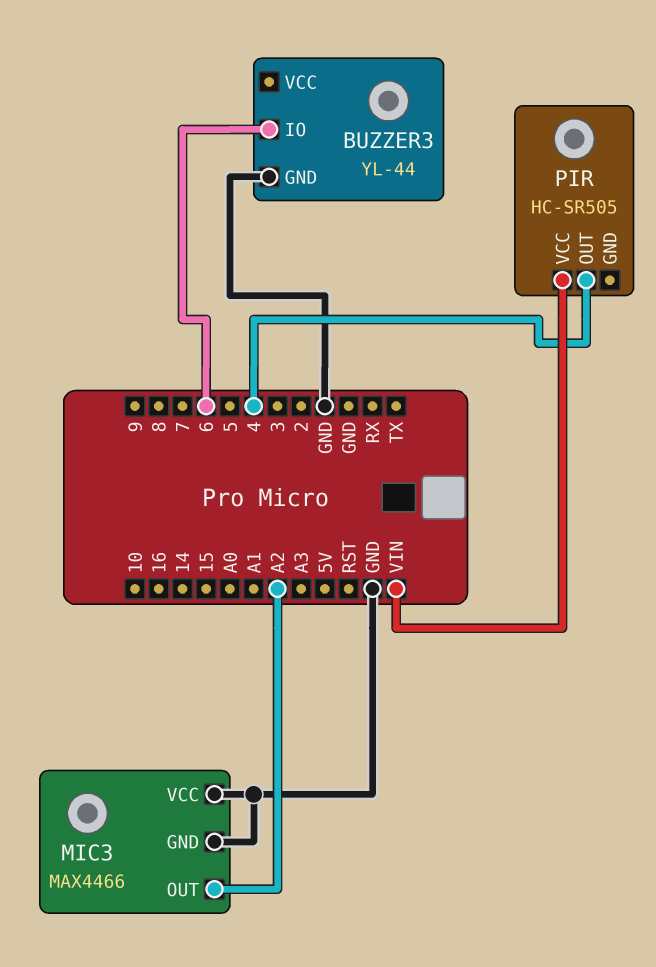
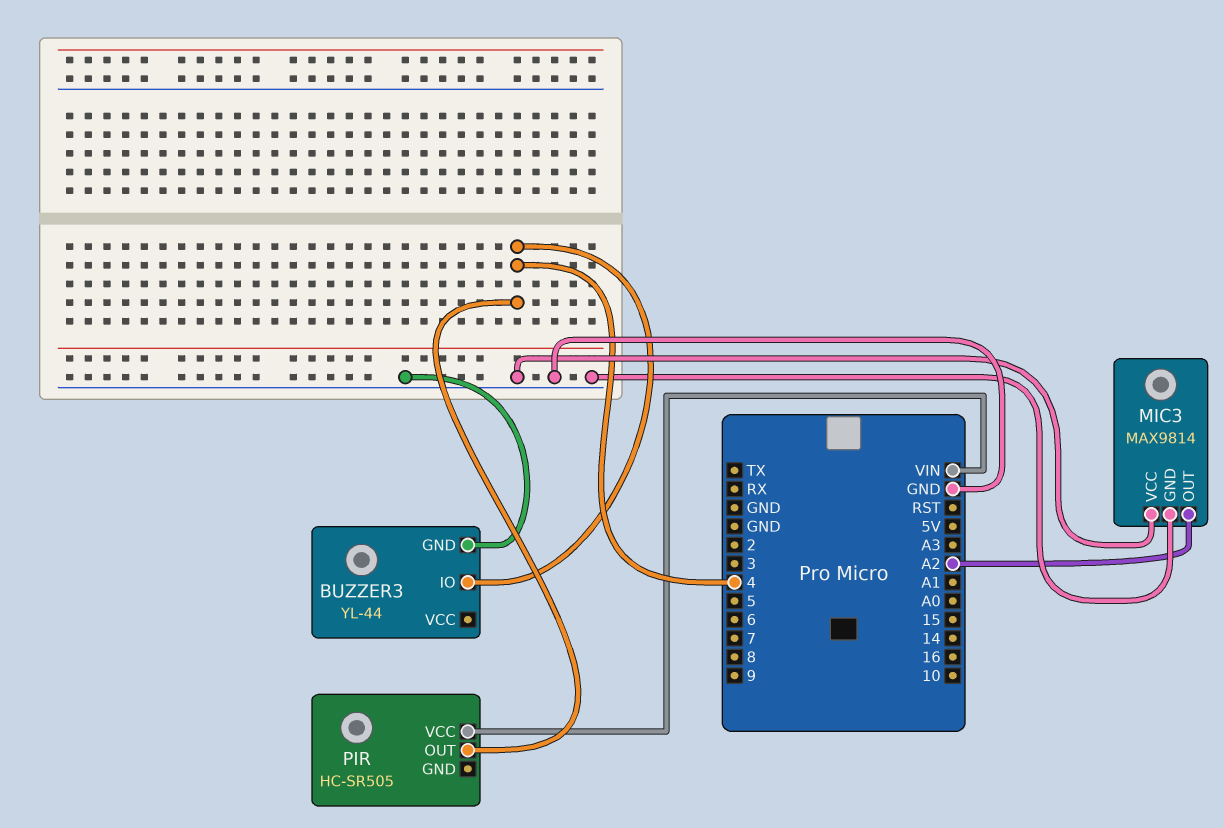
BUZZER3 pin IO: 6 -> 4
MIC3: MAX4466 -> MAX9814

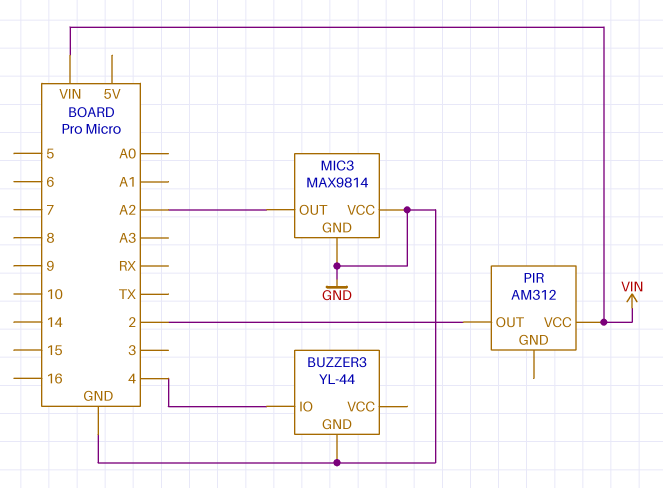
PIR: HC-SR505 -> AM312
PIR pin OUT: 4 -> 2

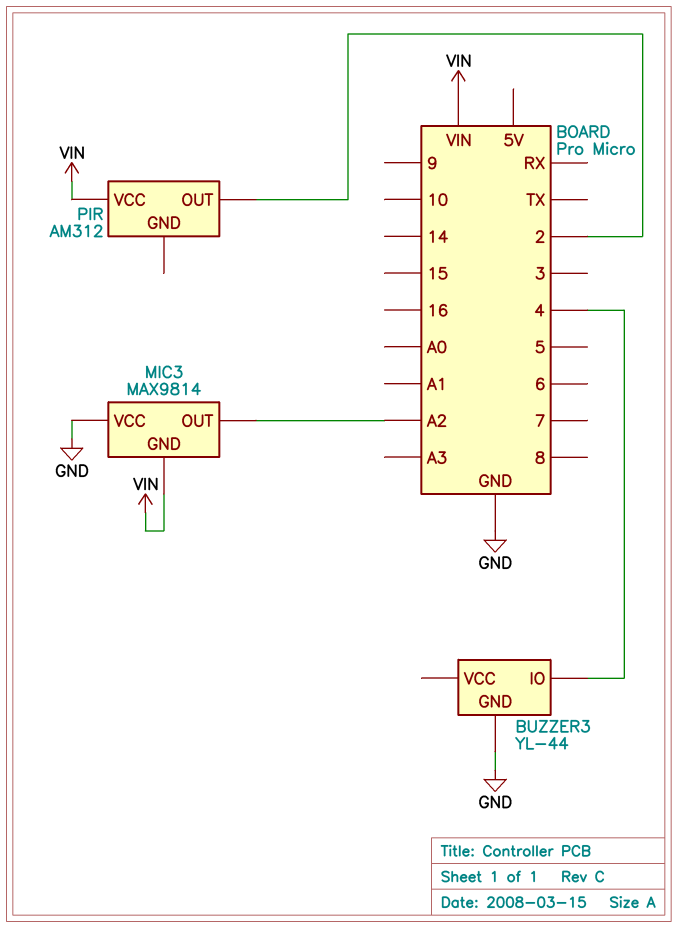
MIC3 pin GND: GND -> VIN

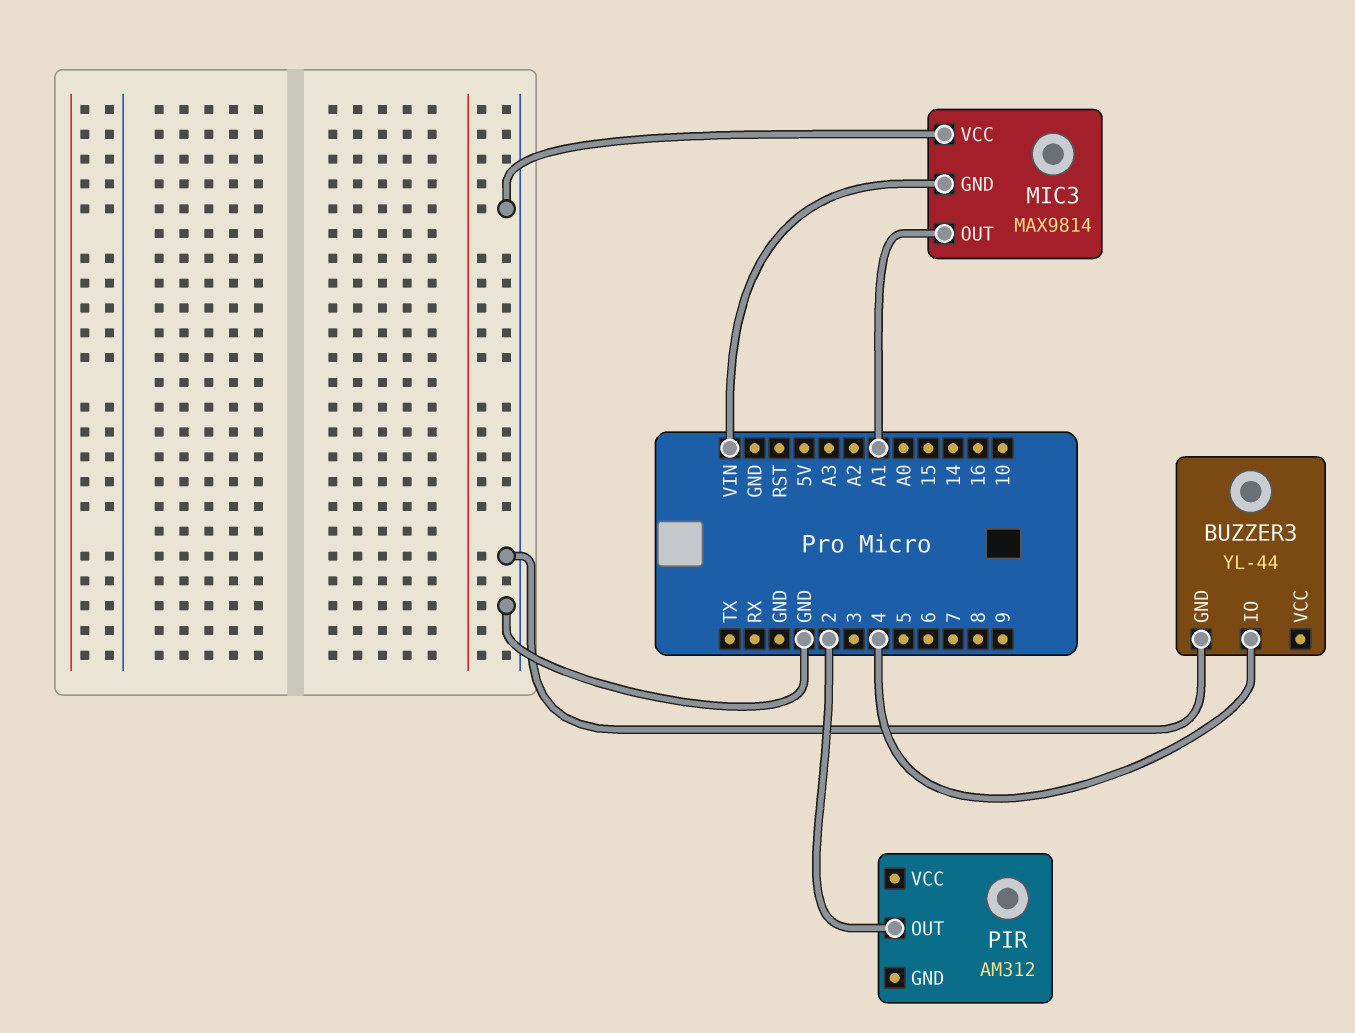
MIC3 pin OUT: A2 -> A1
PIR pin VCC: VIN -> none

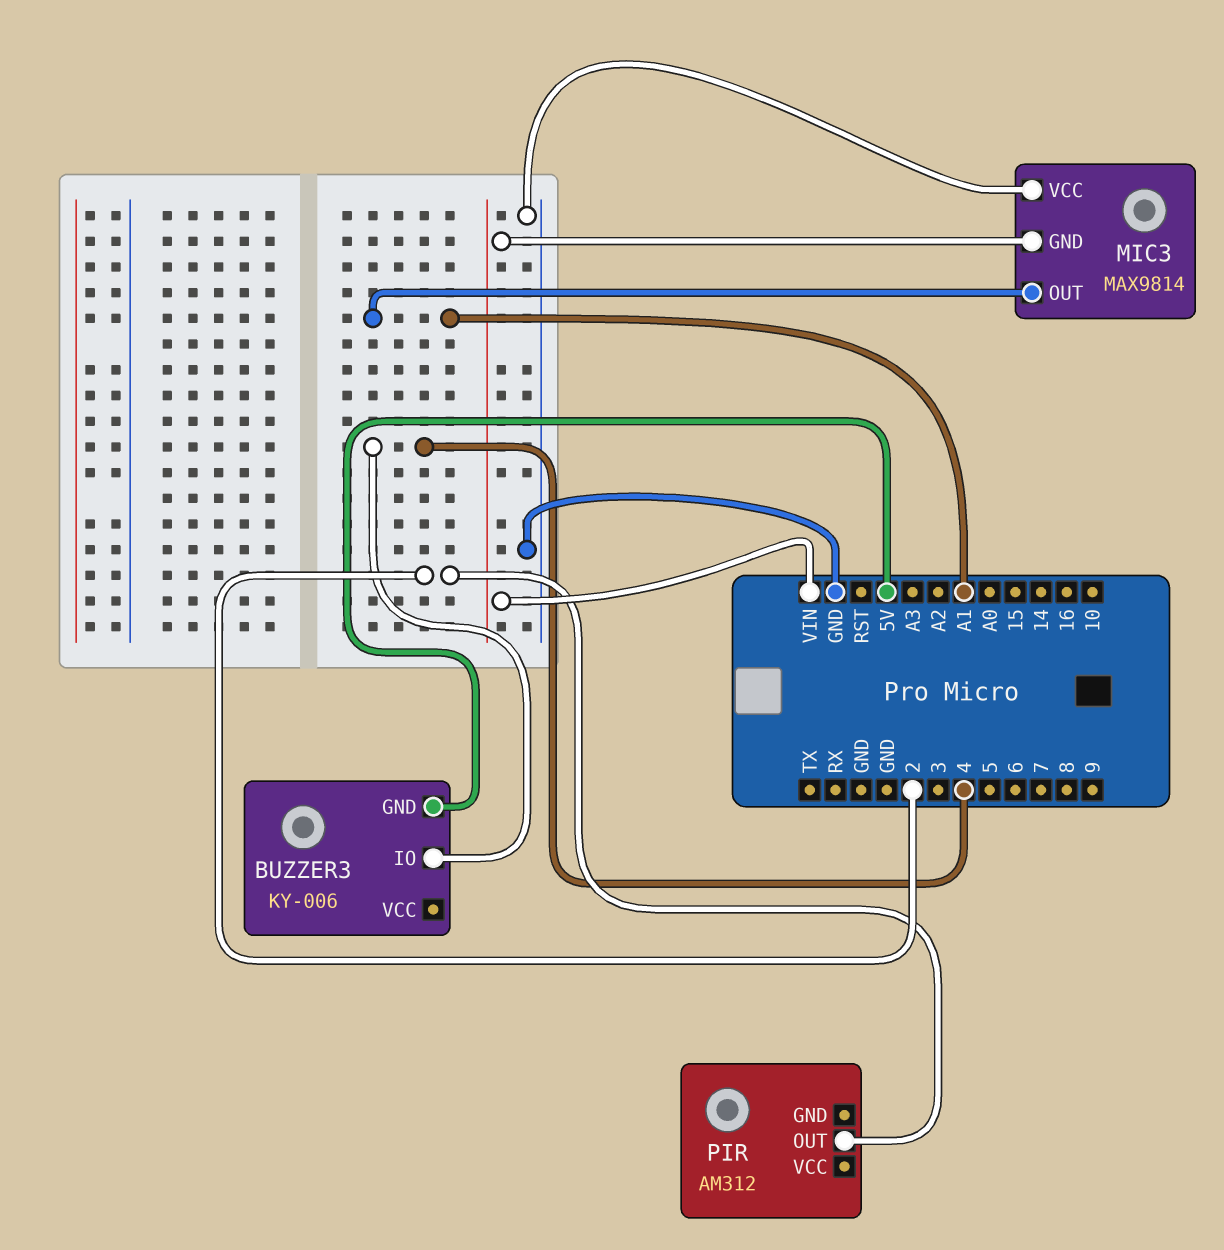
BUZZER3: YL-44 -> KY-006
BUZZER3 pin GND: GND -> 5V

